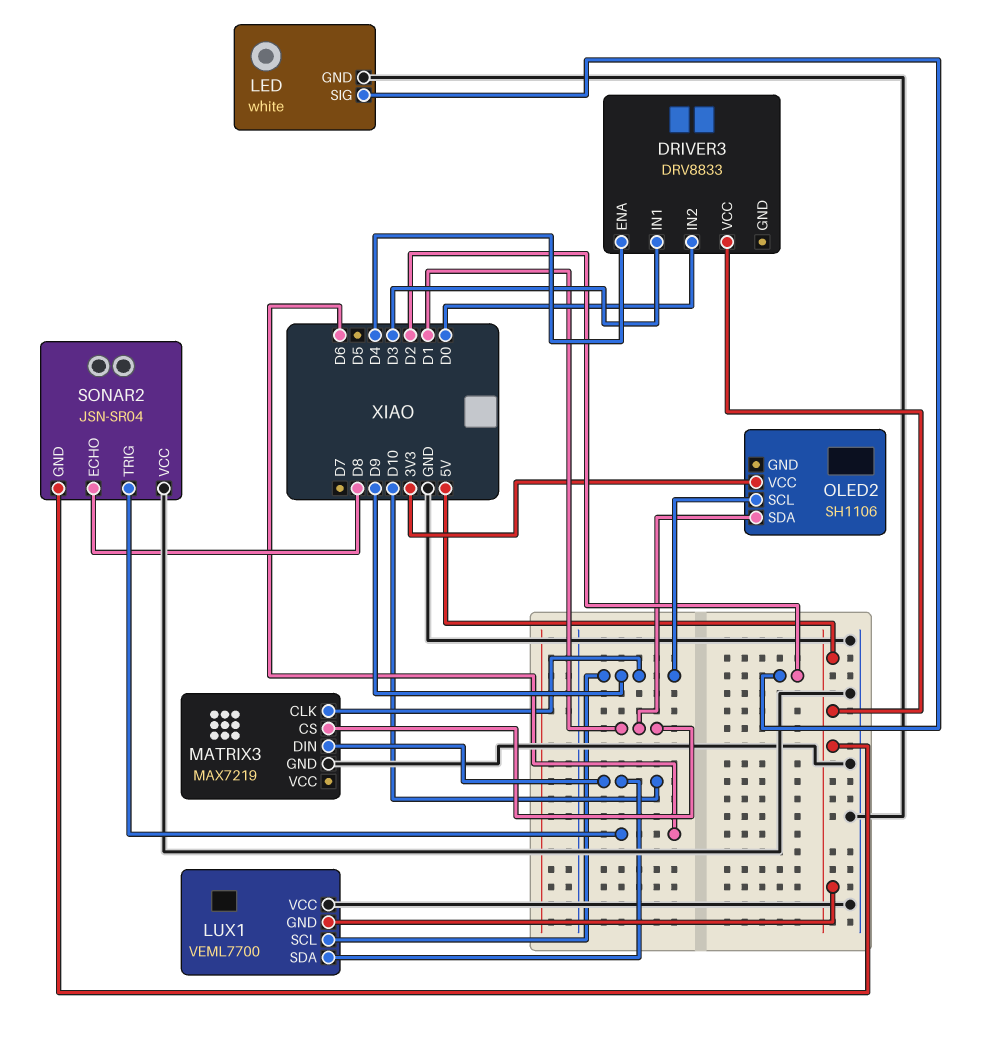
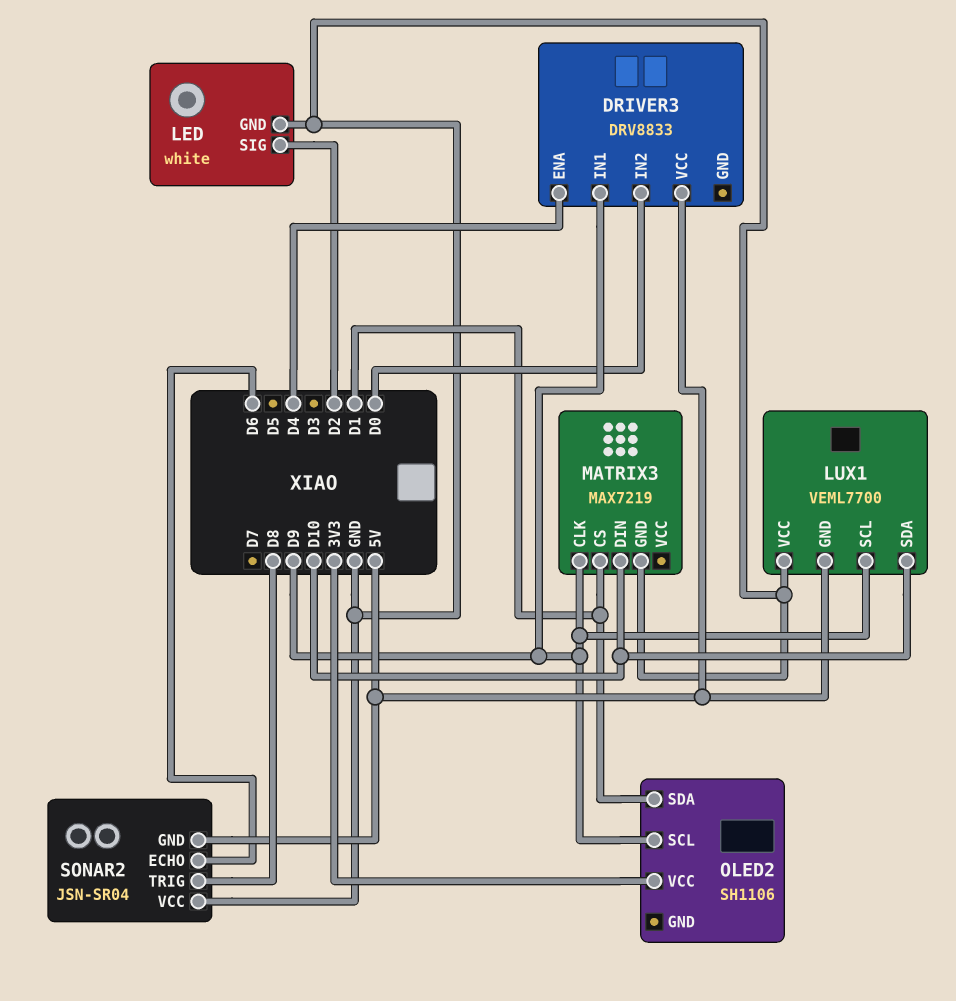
DRIVER3 pin IN1: D3 -> D9
SONAR2 pin ECHO: D8 -> D6
SONAR2 pin TRIG: D6 -> D8

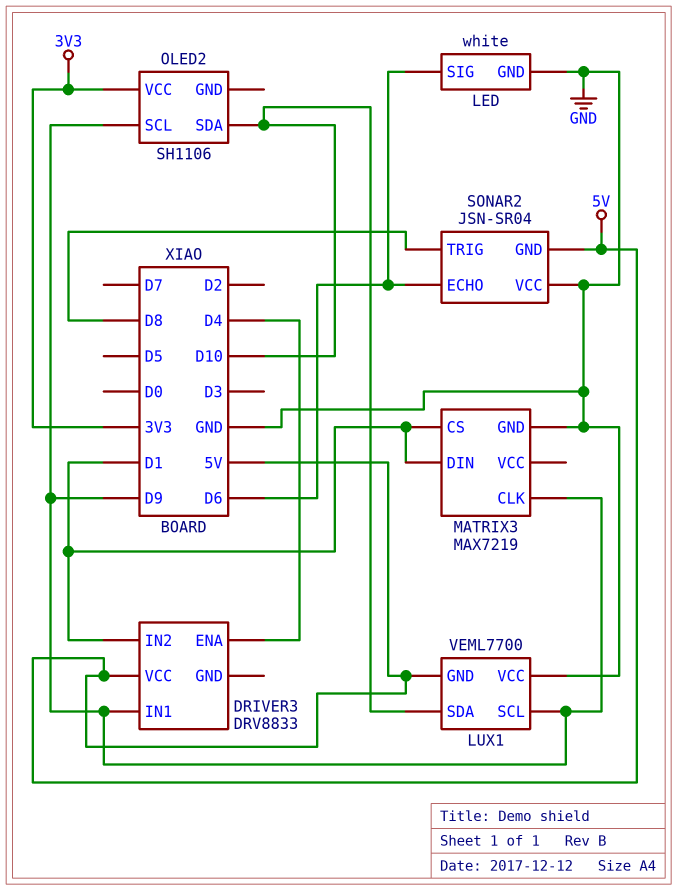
DRIVER3 pin IN2: D0 -> D1
LED pin SIG: D2 -> D6
MATRIX3 pin DIN: D10 -> D1
OLED2 pin SDA: D1 -> D10

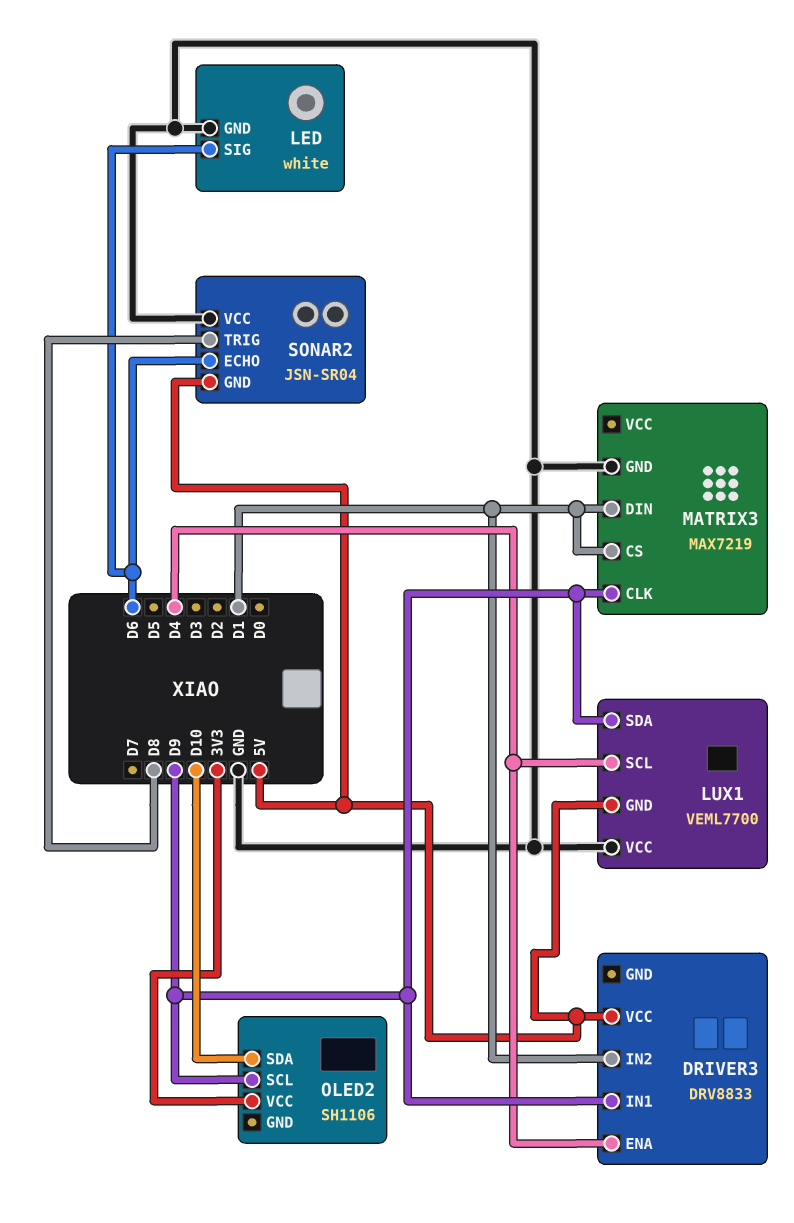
LUX1 pin SCL: D9 -> D4
LUX1 pin SDA: D10 -> D9

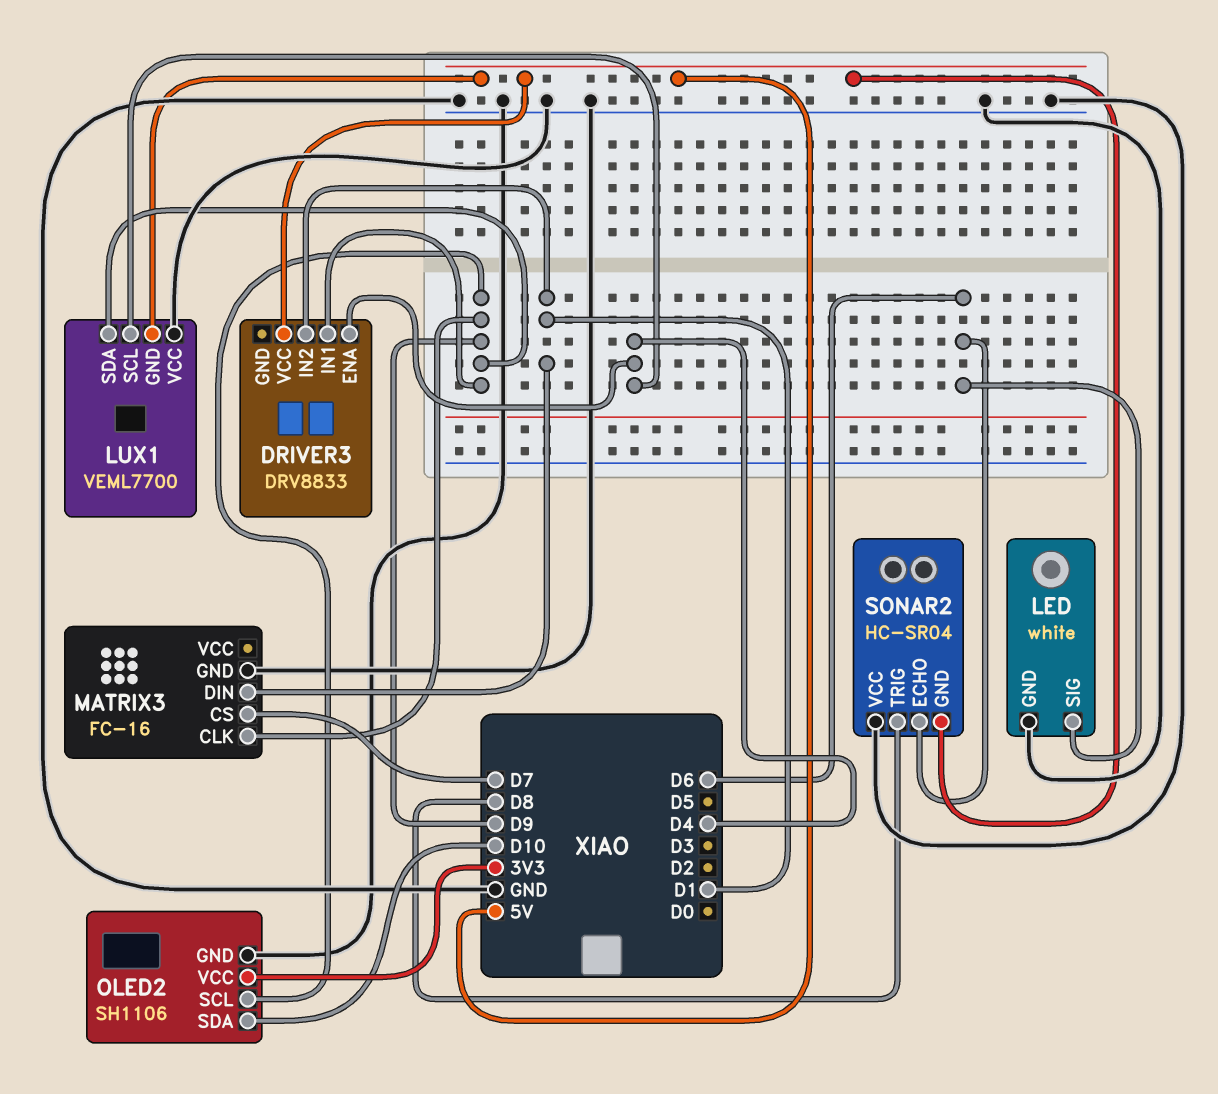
MATRIX3: MAX7219 -> FC-16
MATRIX3 pin CS: D1 -> D7
OLED2 pin GND: none -> GND
SONAR2: JSN-SR04 -> HC-SR04

